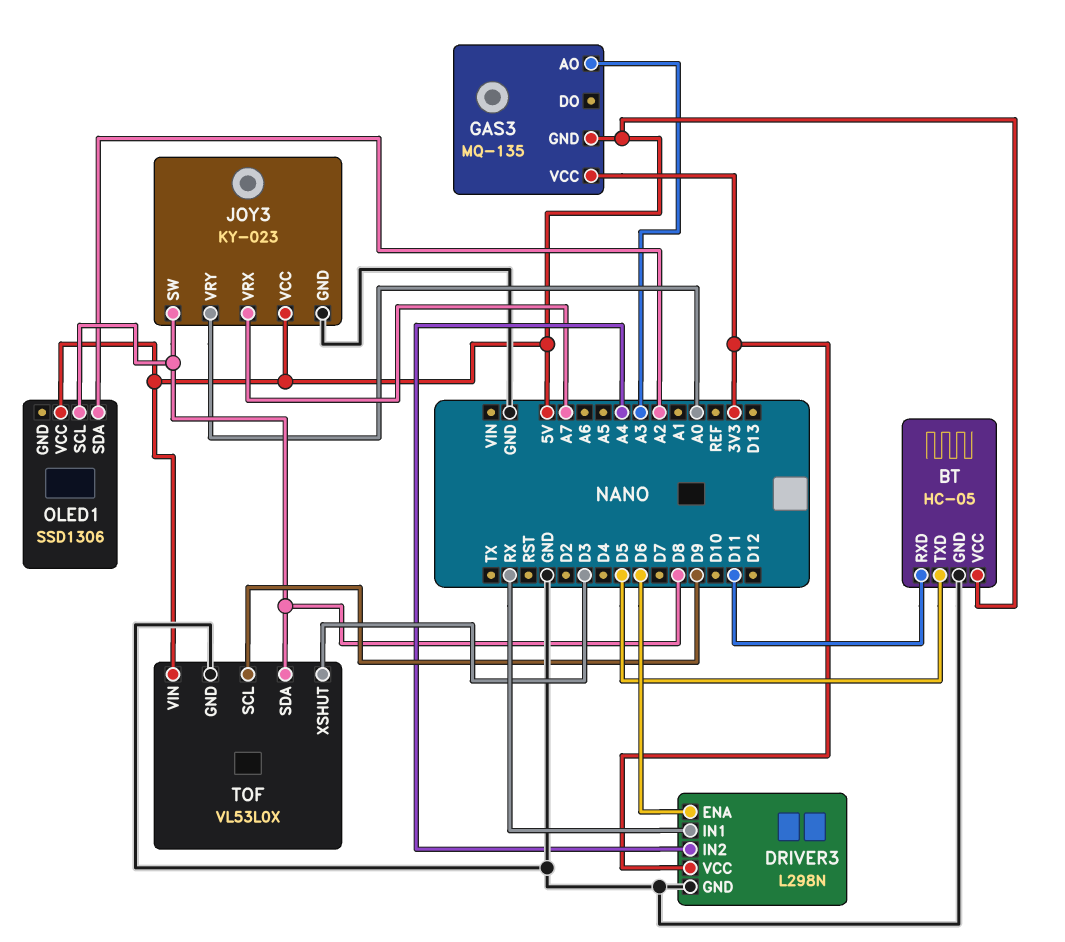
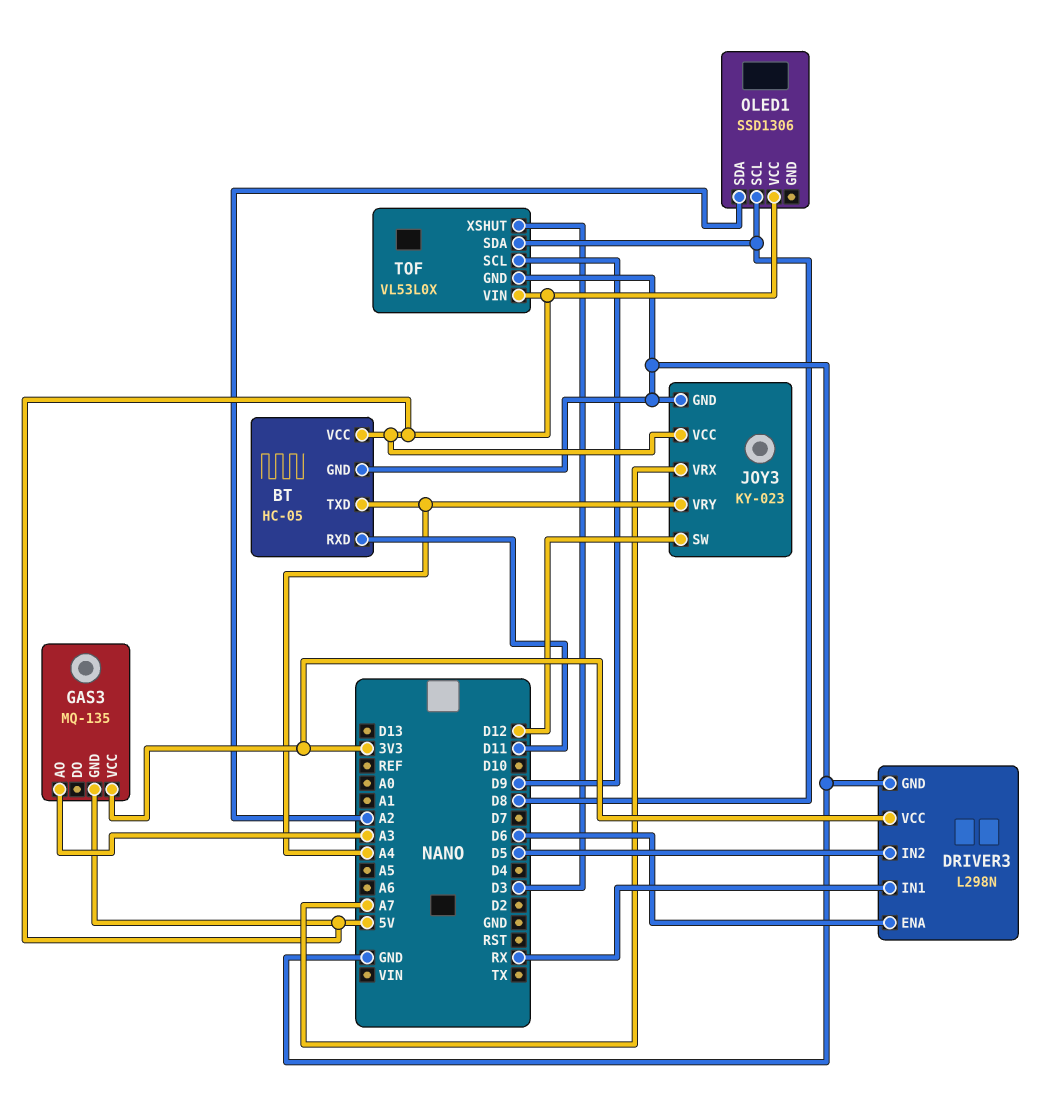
BT pin TXD: D5 -> A4
DRIVER3 pin IN2: A4 -> D5
JOY3 pin SW: D8 -> D12
JOY3 pin VRY: A0 -> A4

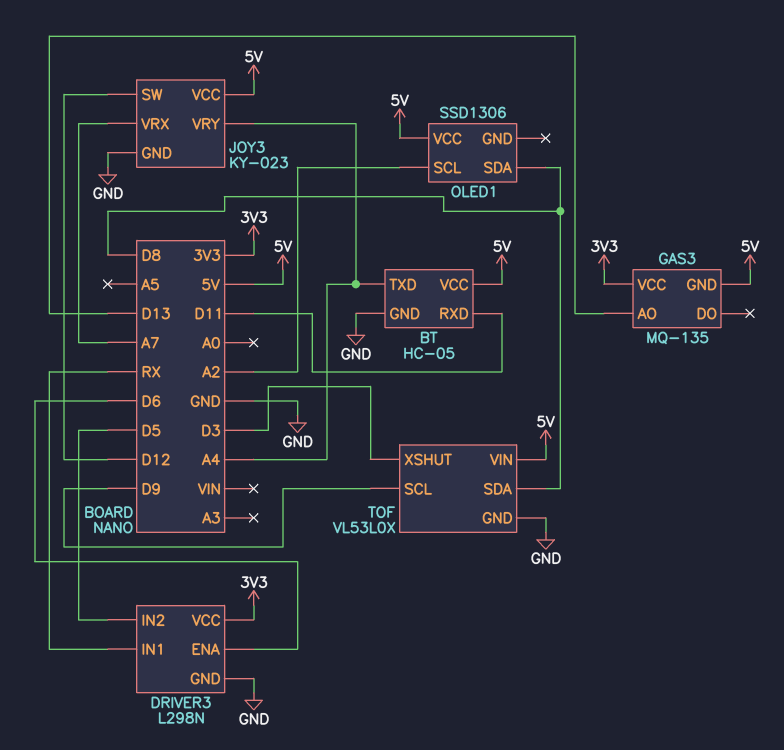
GAS3 pin AO: A3 -> D13
OLED1 pin SCL: D8 -> A2
OLED1 pin SDA: A2 -> D8

